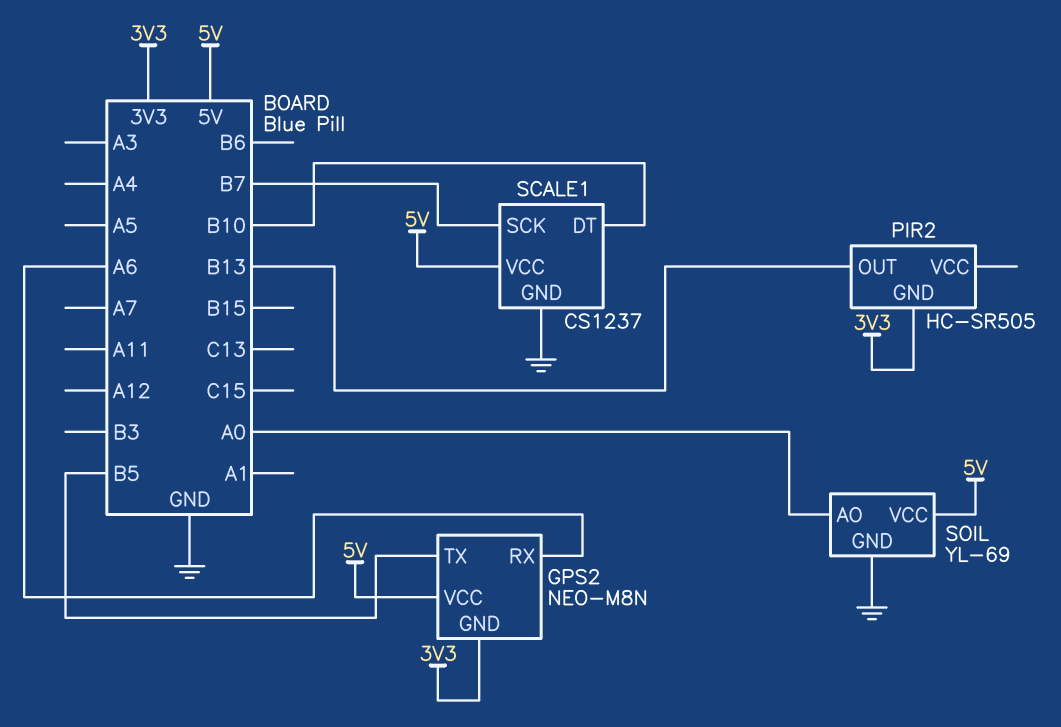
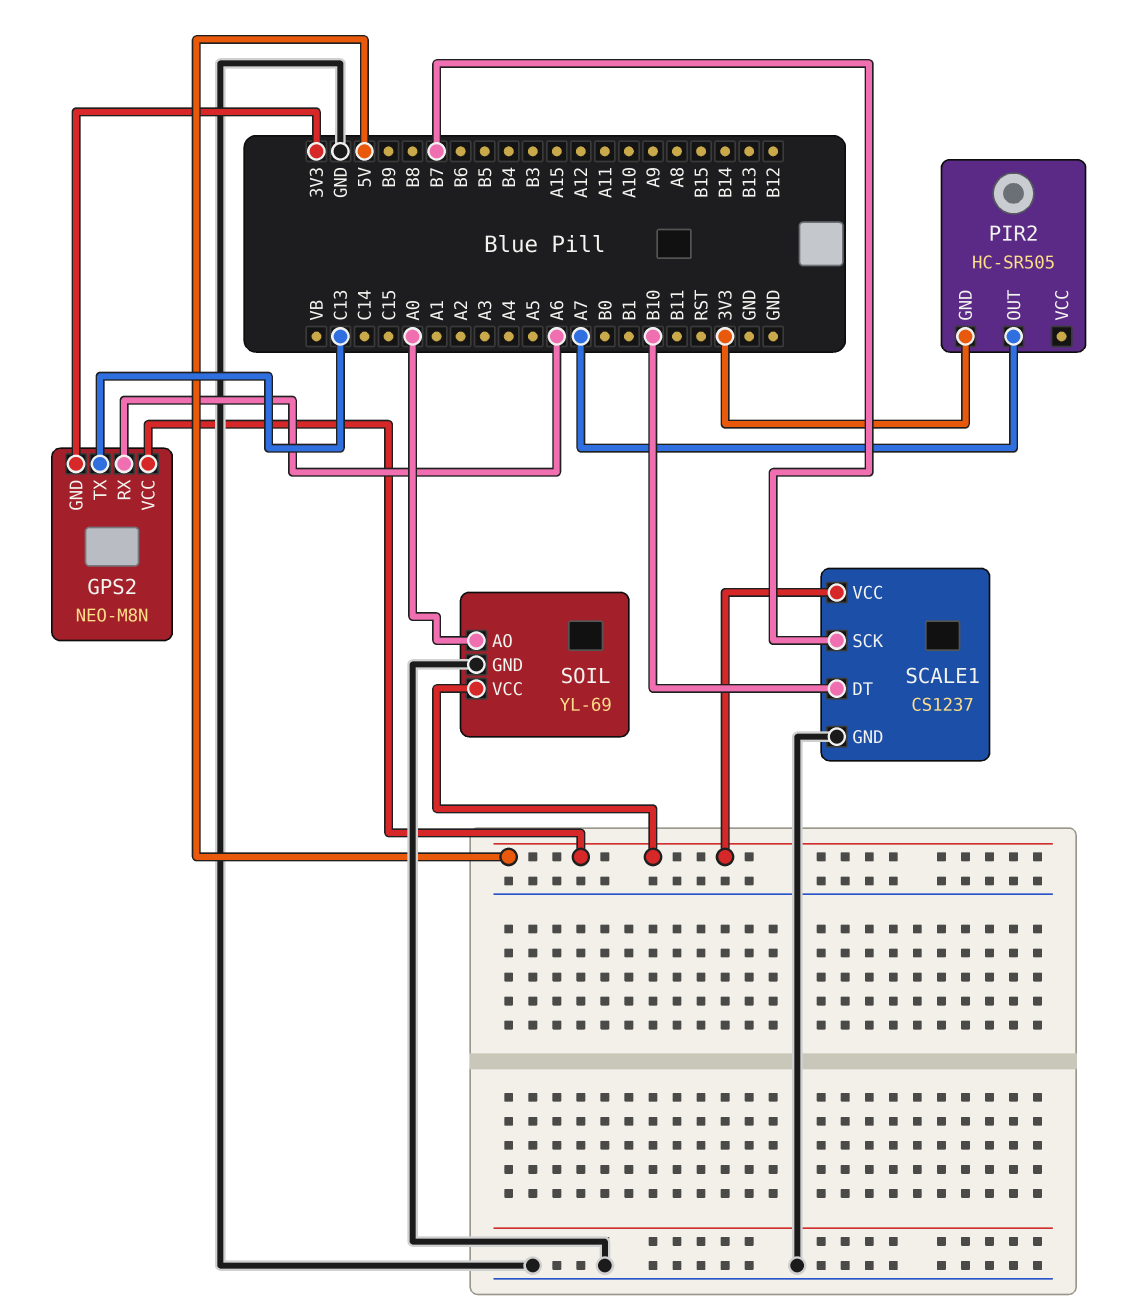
GPS2 pin TX: B5 -> C13
PIR2 pin OUT: B13 -> A7

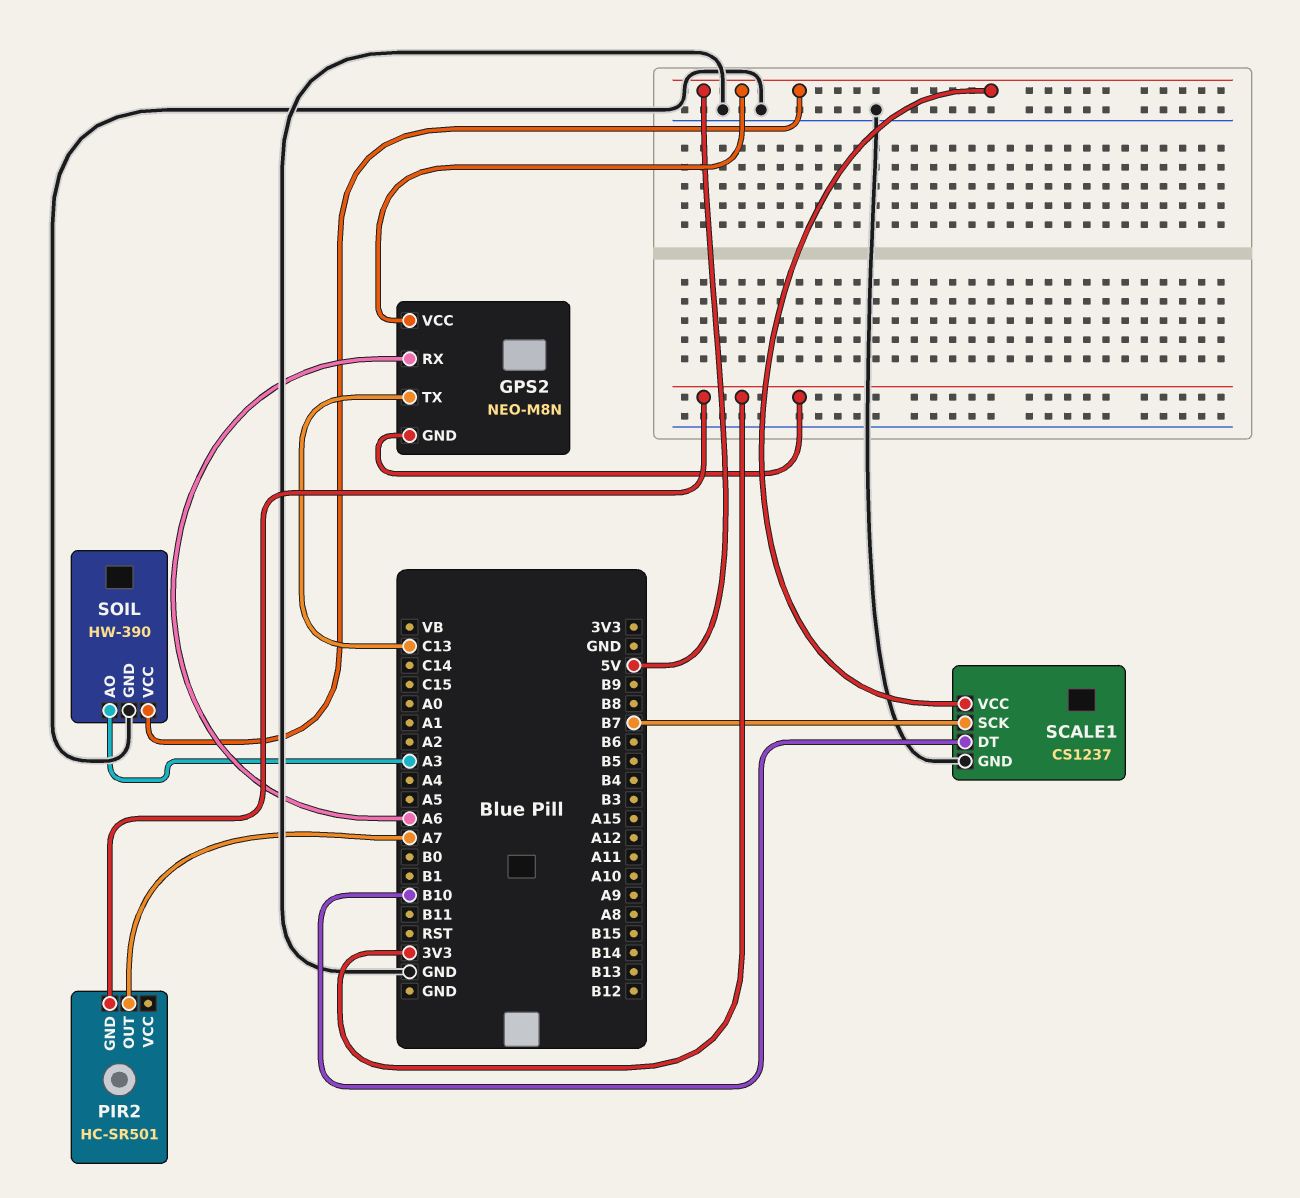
PIR2: HC-SR505 -> HC-SR501
SOIL: YL-69 -> HW-390
SOIL pin AO: A0 -> A3

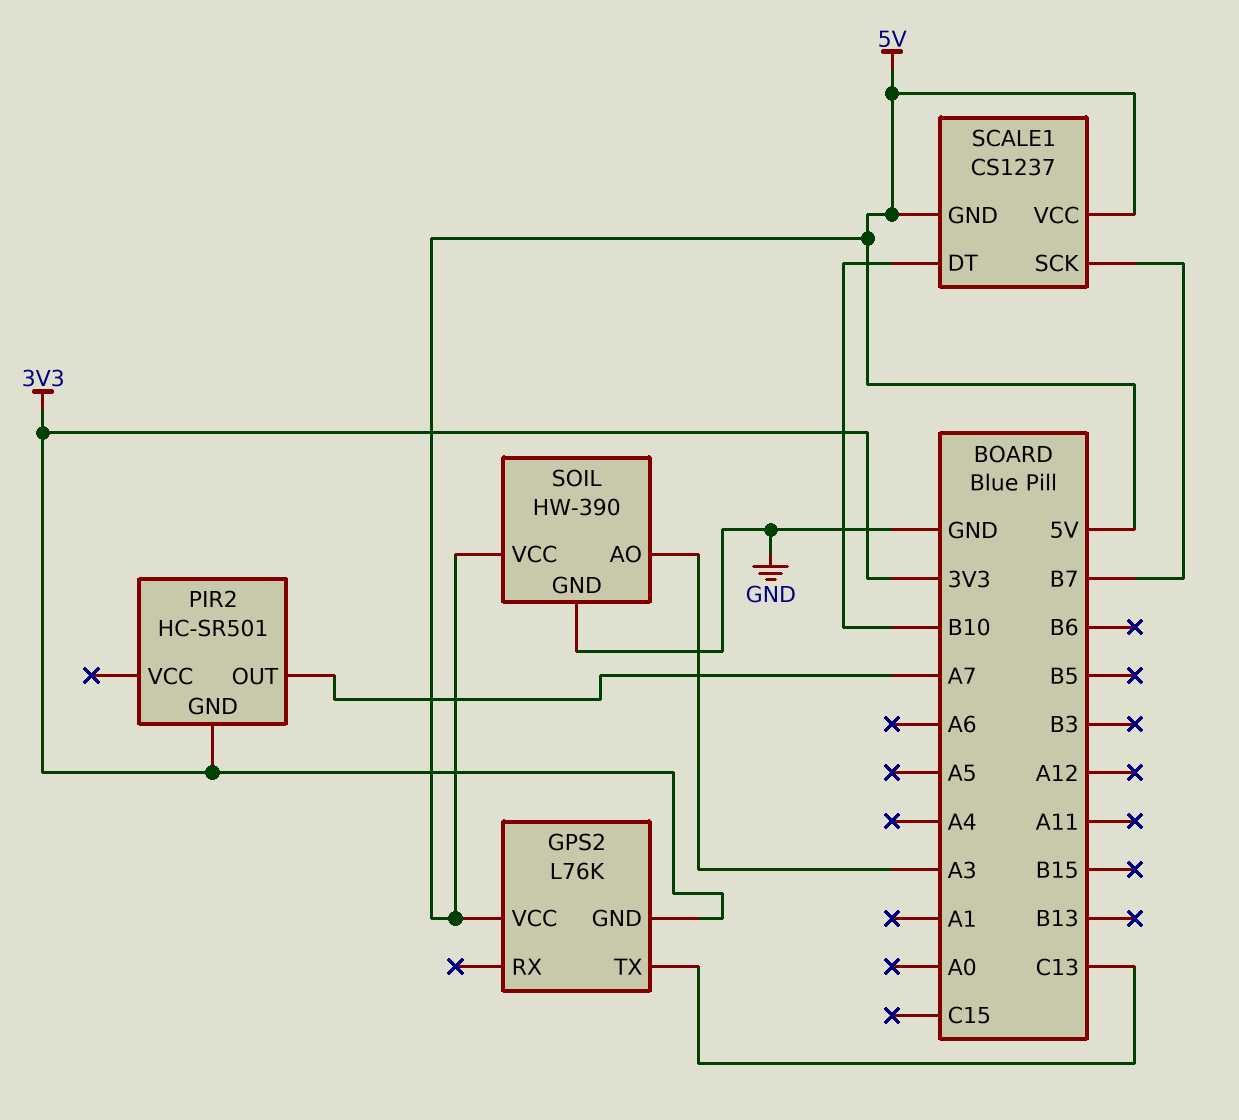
GPS2: NEO-M8N -> L76K
GPS2 pin RX: A6 -> none
SCALE1 pin GND: GND -> 5V

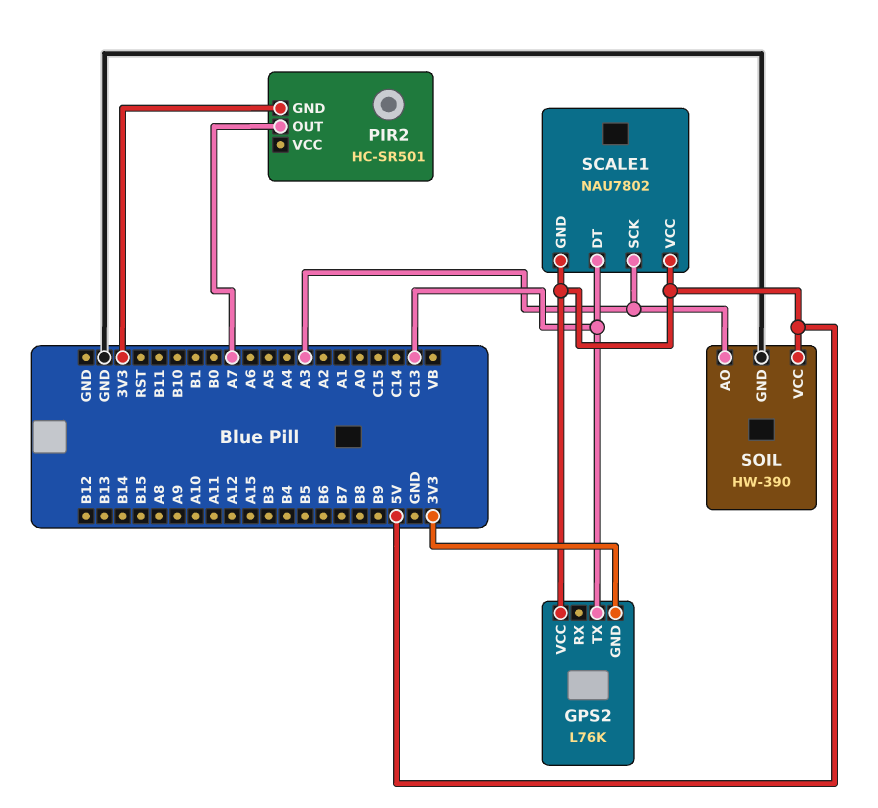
SCALE1: CS1237 -> NAU7802
SCALE1 pin DT: B10 -> C13
SCALE1 pin SCK: B7 -> A3

